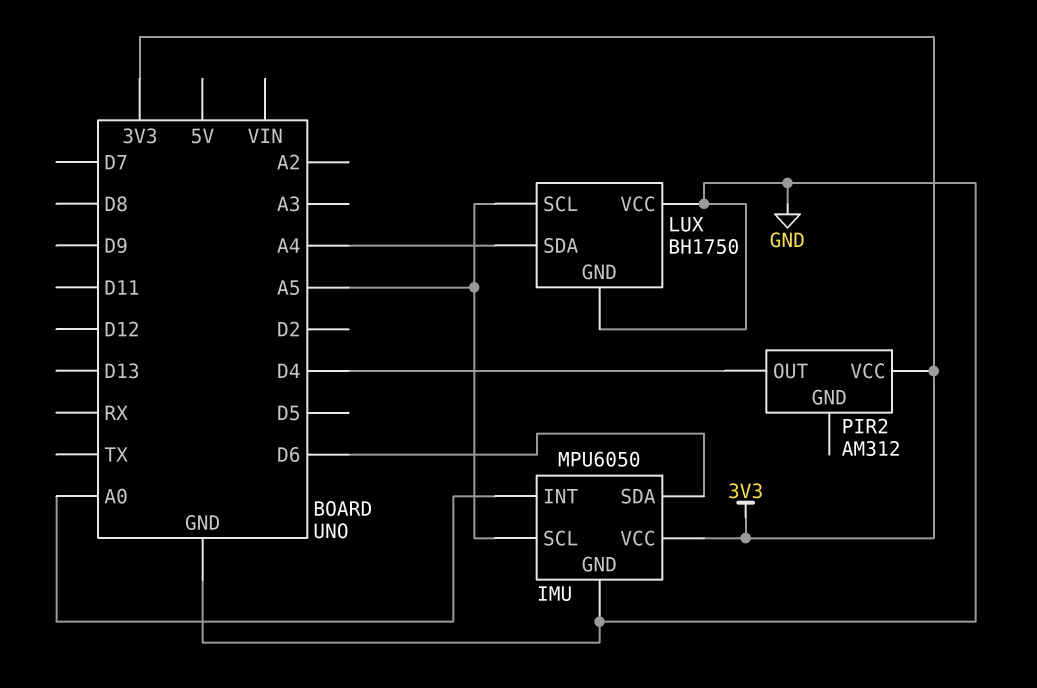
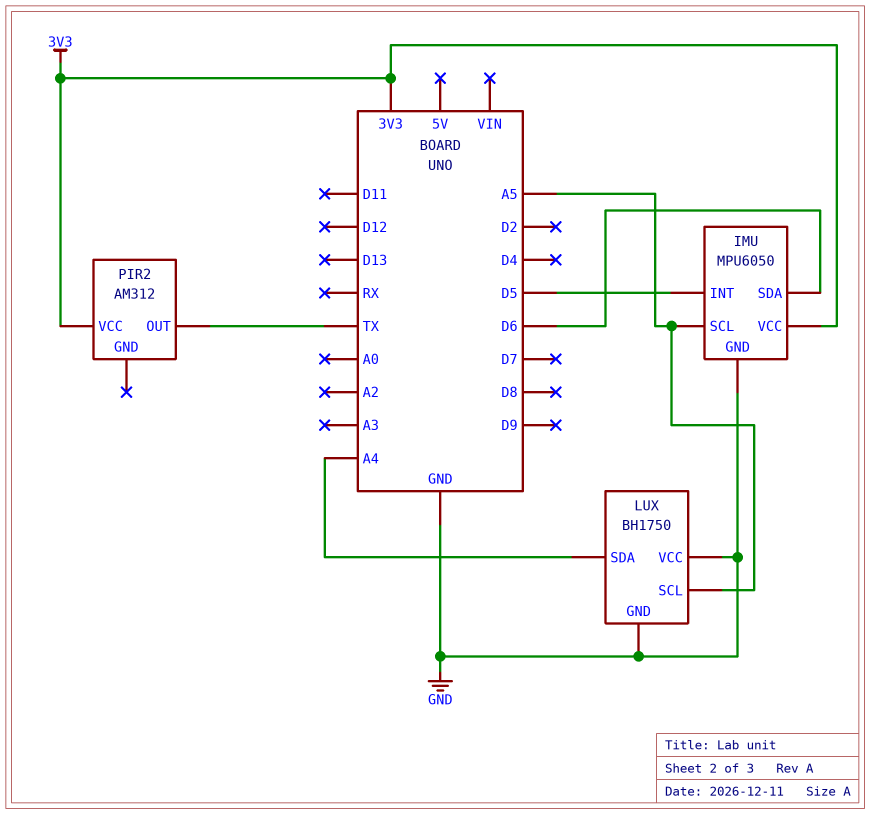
IMU pin INT: A0 -> D5
PIR2 pin OUT: D4 -> TX

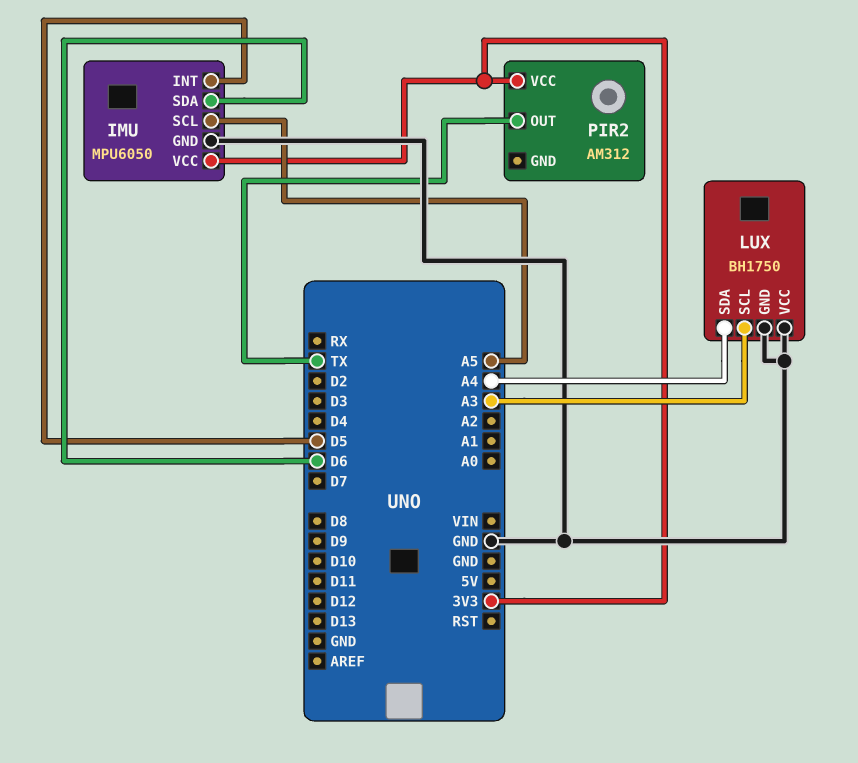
LUX pin SCL: A5 -> A3

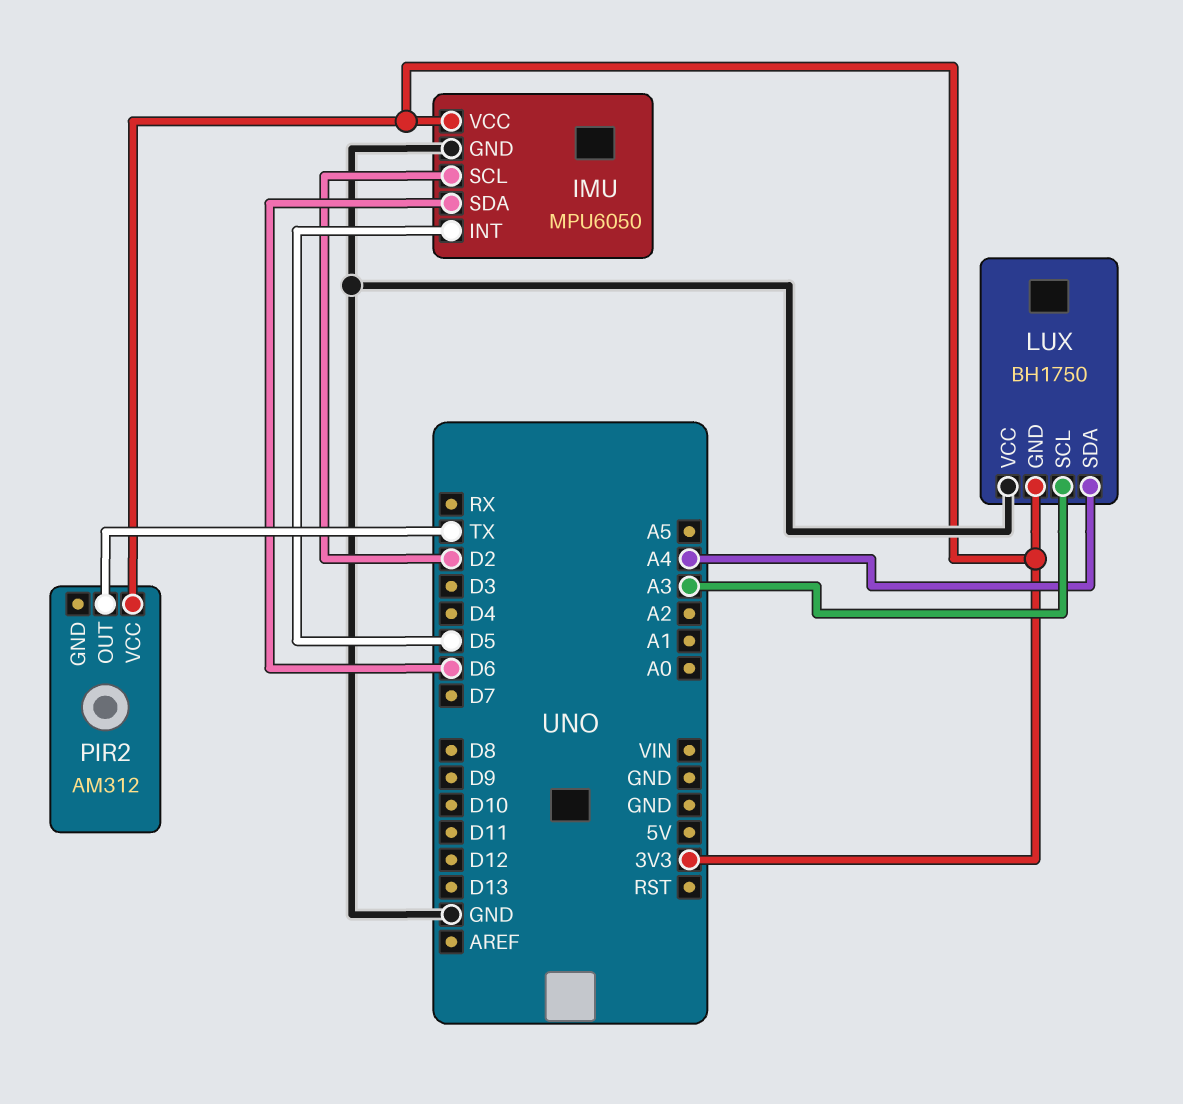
IMU pin SCL: A5 -> D2
LUX pin GND: GND -> 3V3

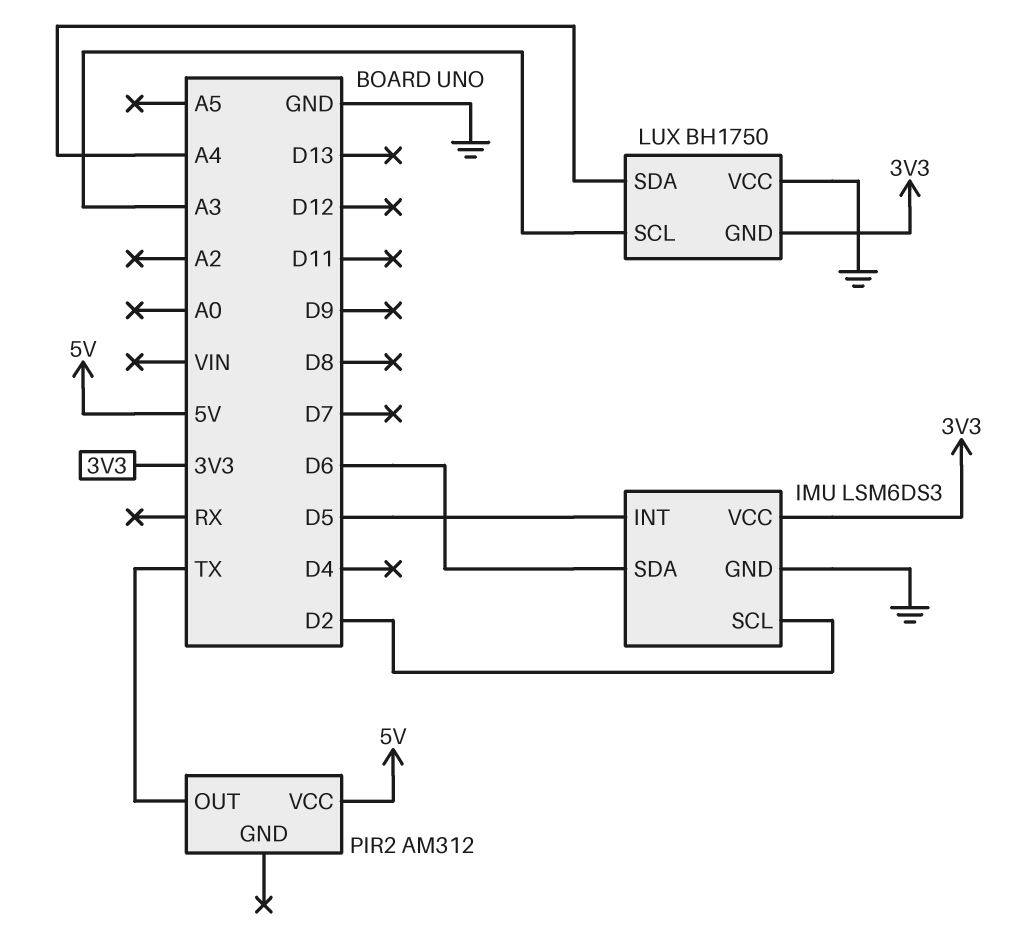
IMU: MPU6050 -> LSM6DS3
PIR2 pin VCC: 3V3 -> 5V

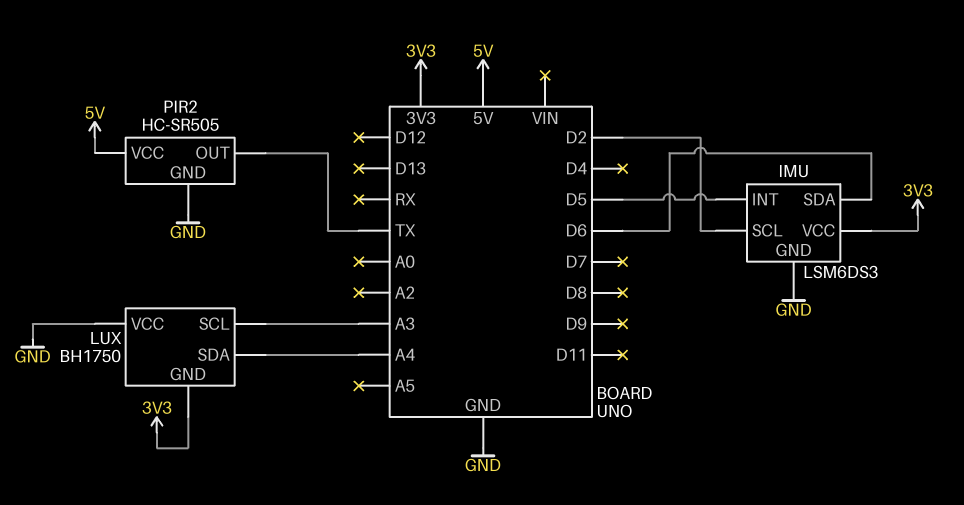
PIR2: AM312 -> HC-SR505
PIR2 pin GND: none -> GND

